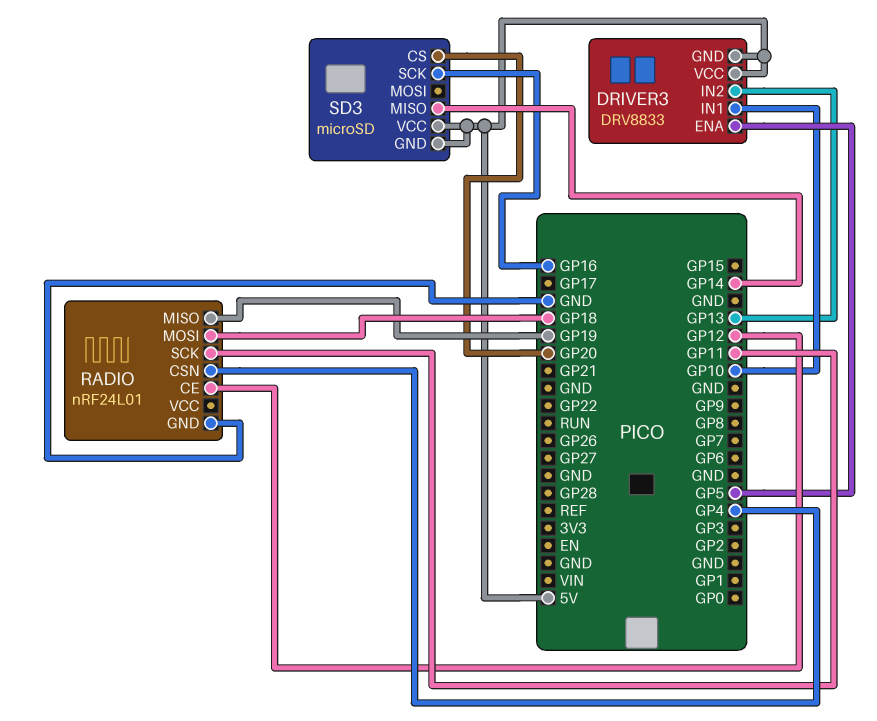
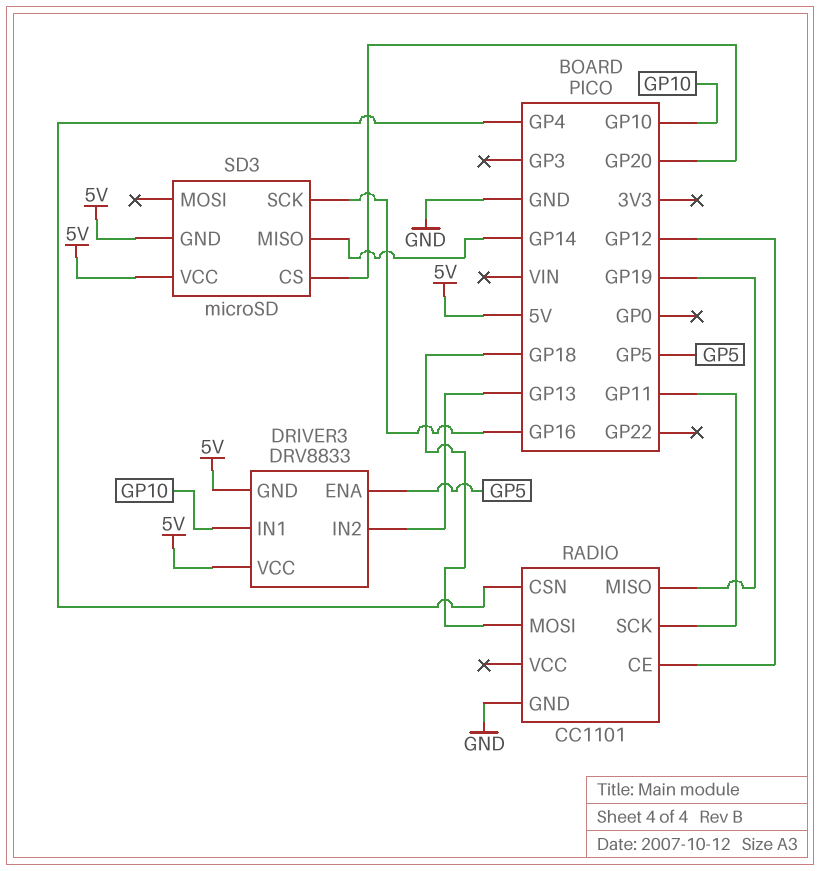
RADIO: nRF24L01 -> CC1101

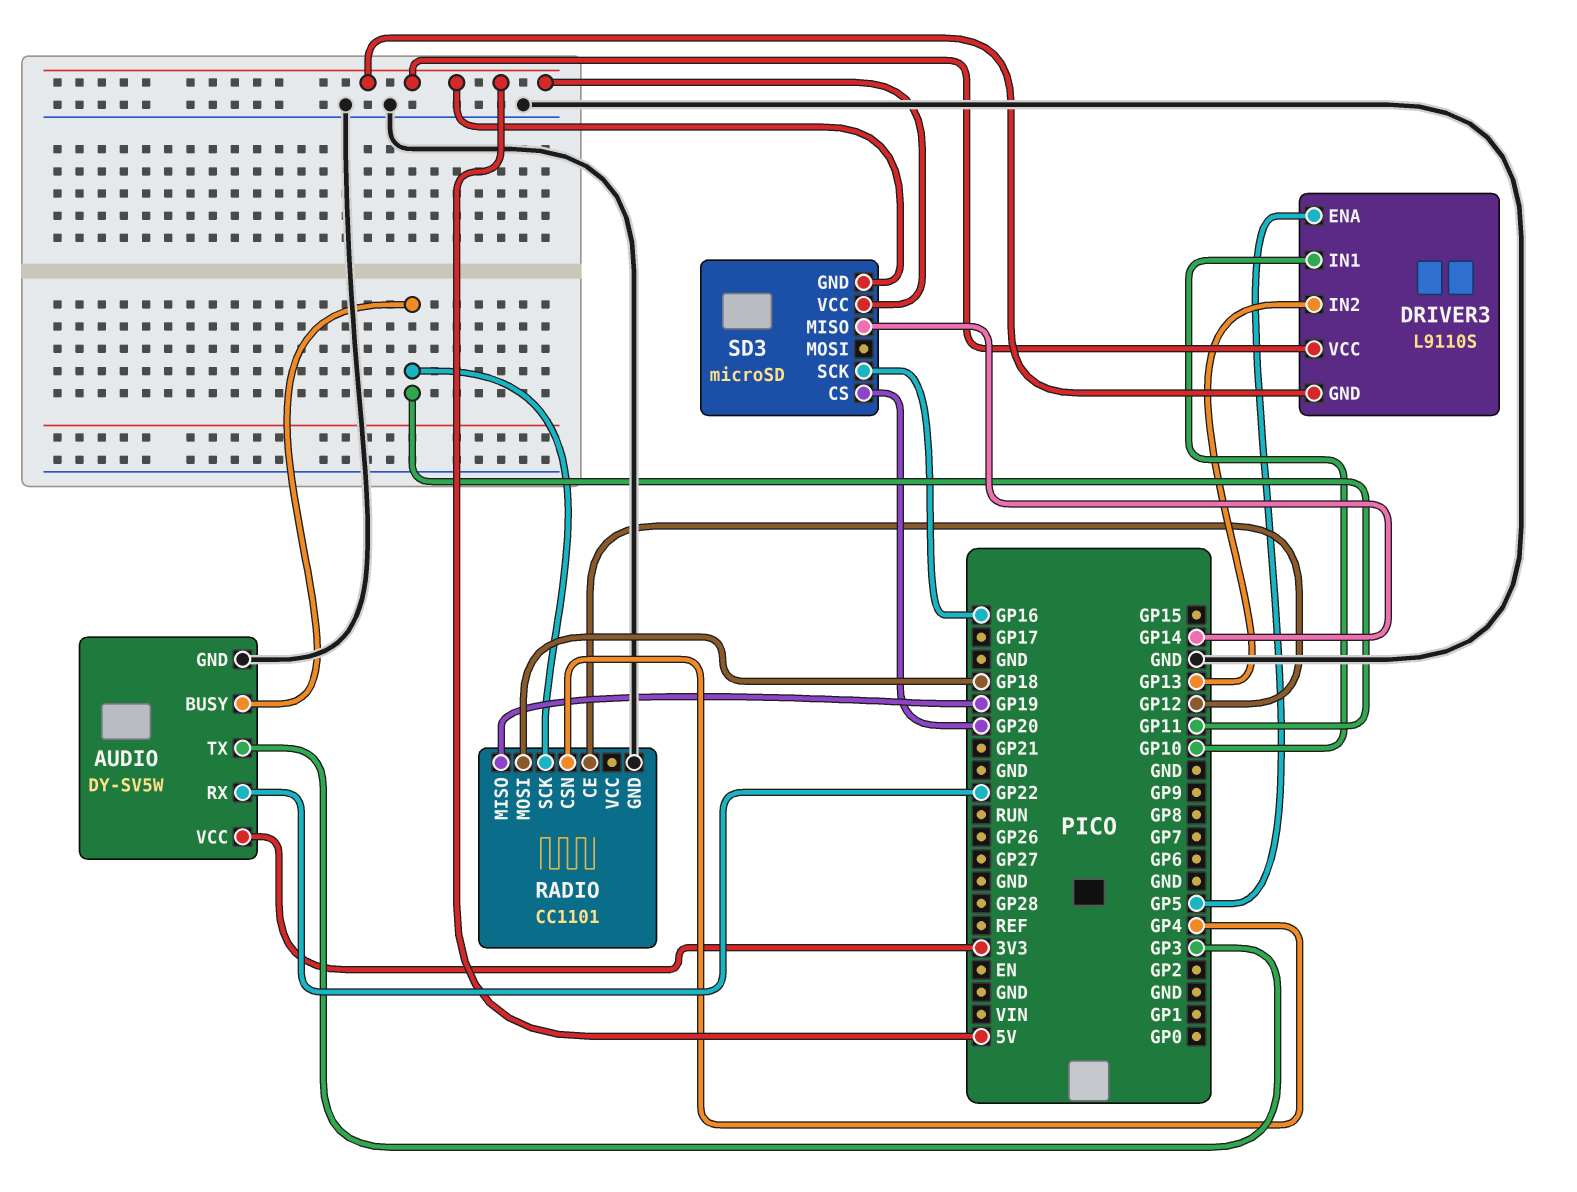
AUDIO: none -> DY-SV5W
AUDIO pin BUSY: none -> GP11
AUDIO pin GND: none -> GND
AUDIO pin RX: none -> GP22
AUDIO pin TX: none -> GP3
AUDIO pin VCC: none -> 3V3
DRIVER3: DRV8833 -> L9110S

